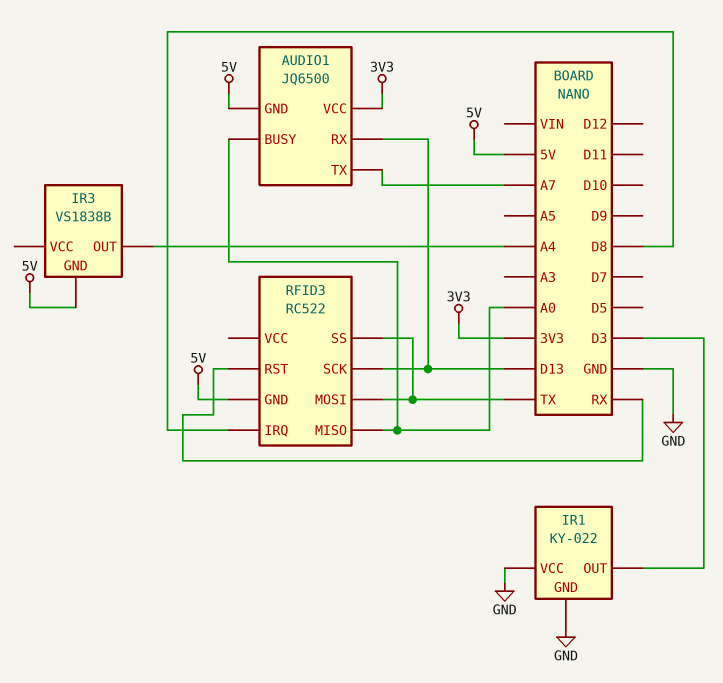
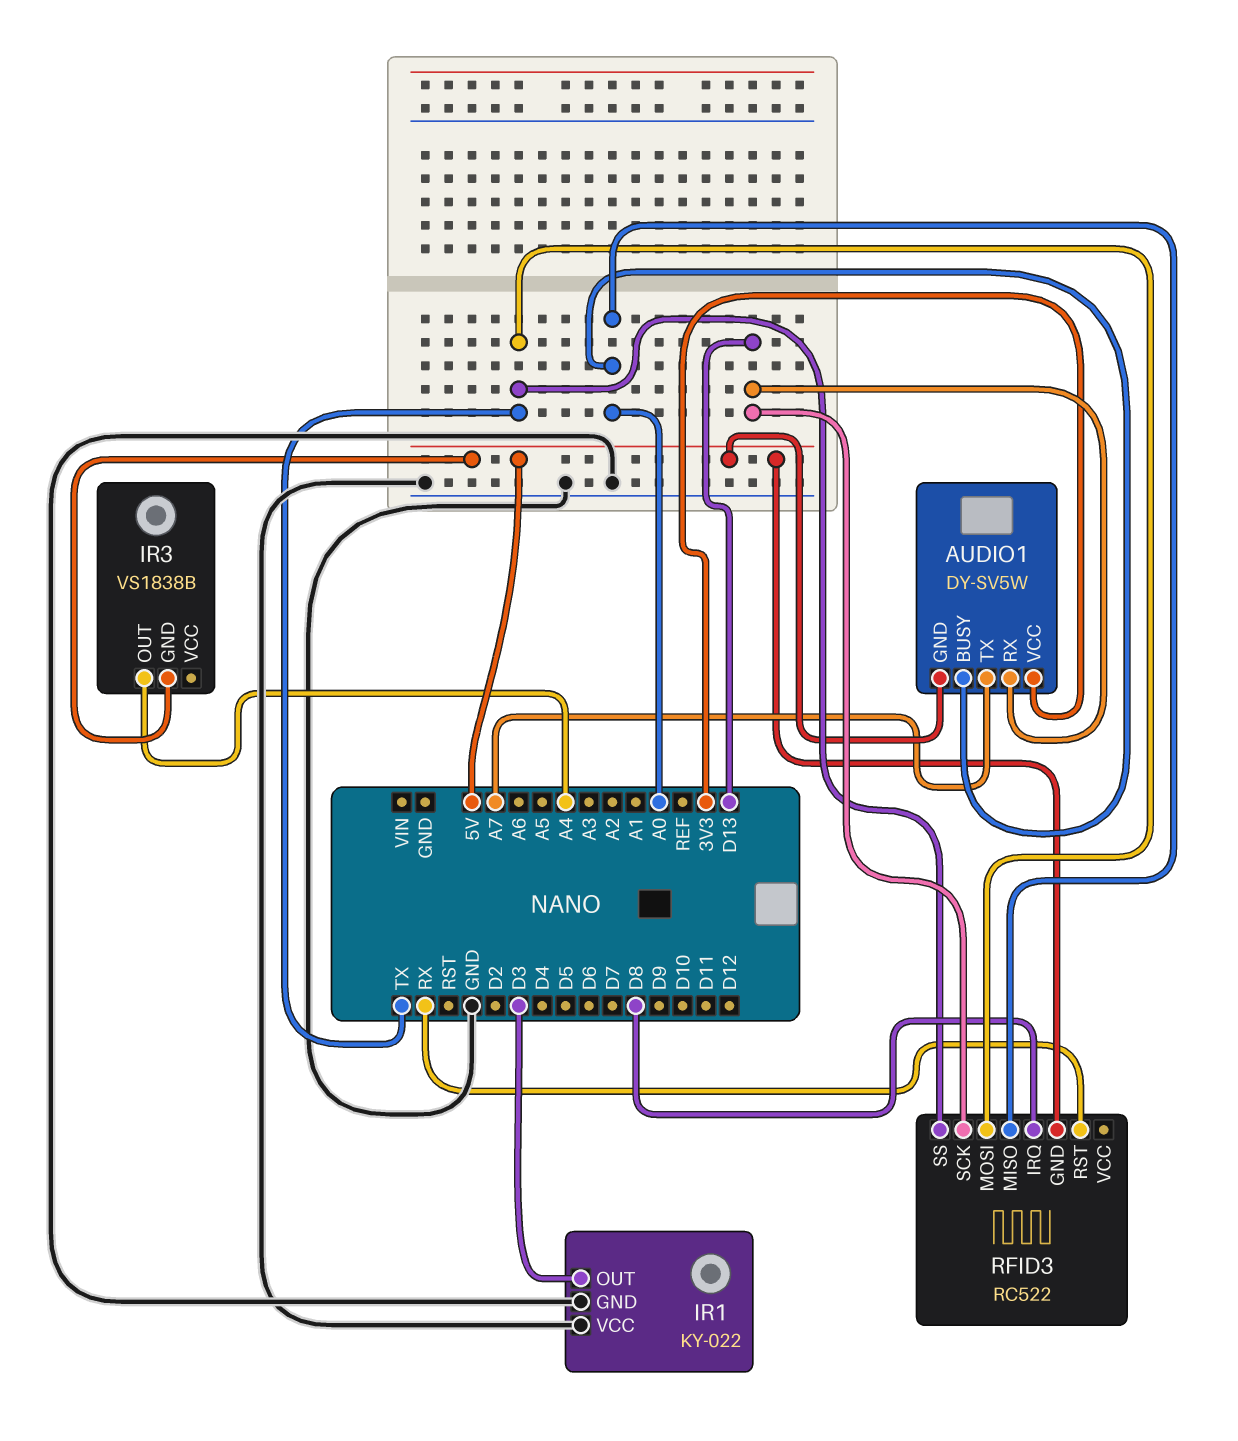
AUDIO1: JQ6500 -> DY-SV5W

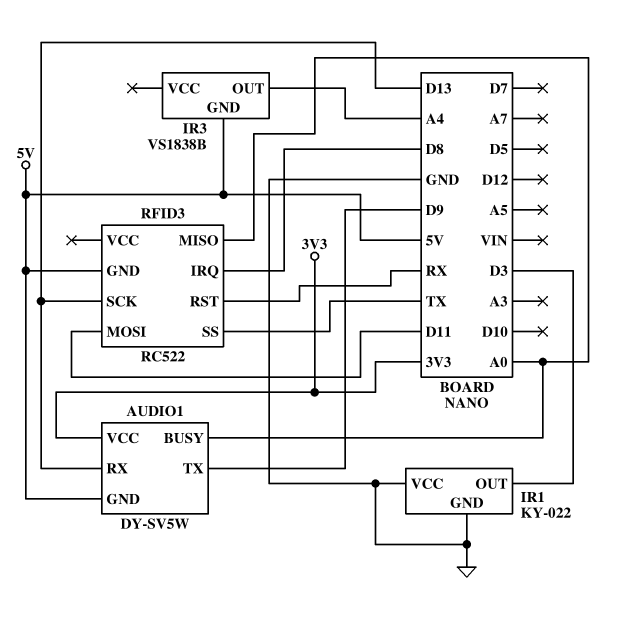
AUDIO1 pin TX: A7 -> D9
RFID3 pin MOSI: TX -> D11

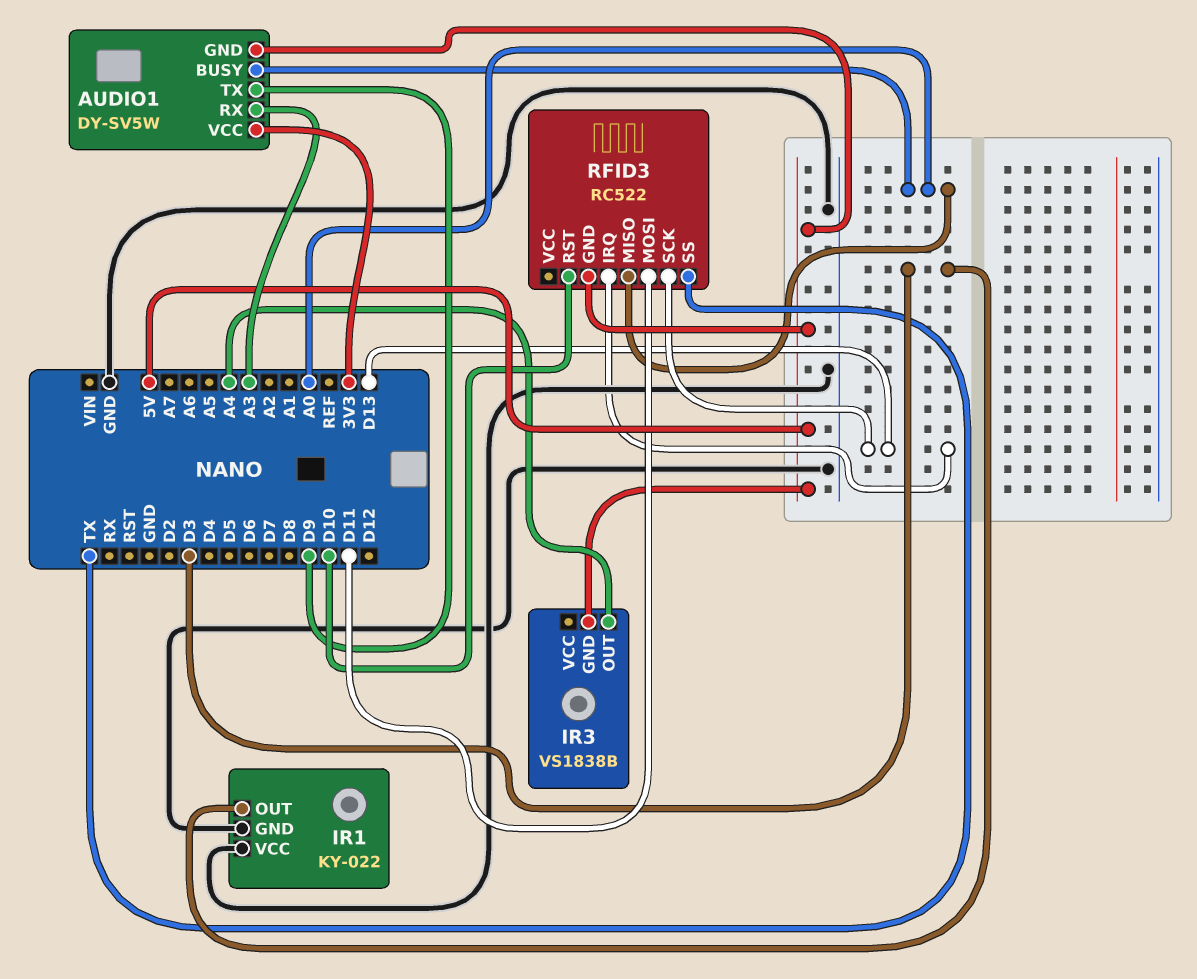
AUDIO1 pin RX: D13 -> A3
RFID3 pin IRQ: D8 -> D13
RFID3 pin RST: RX -> D10

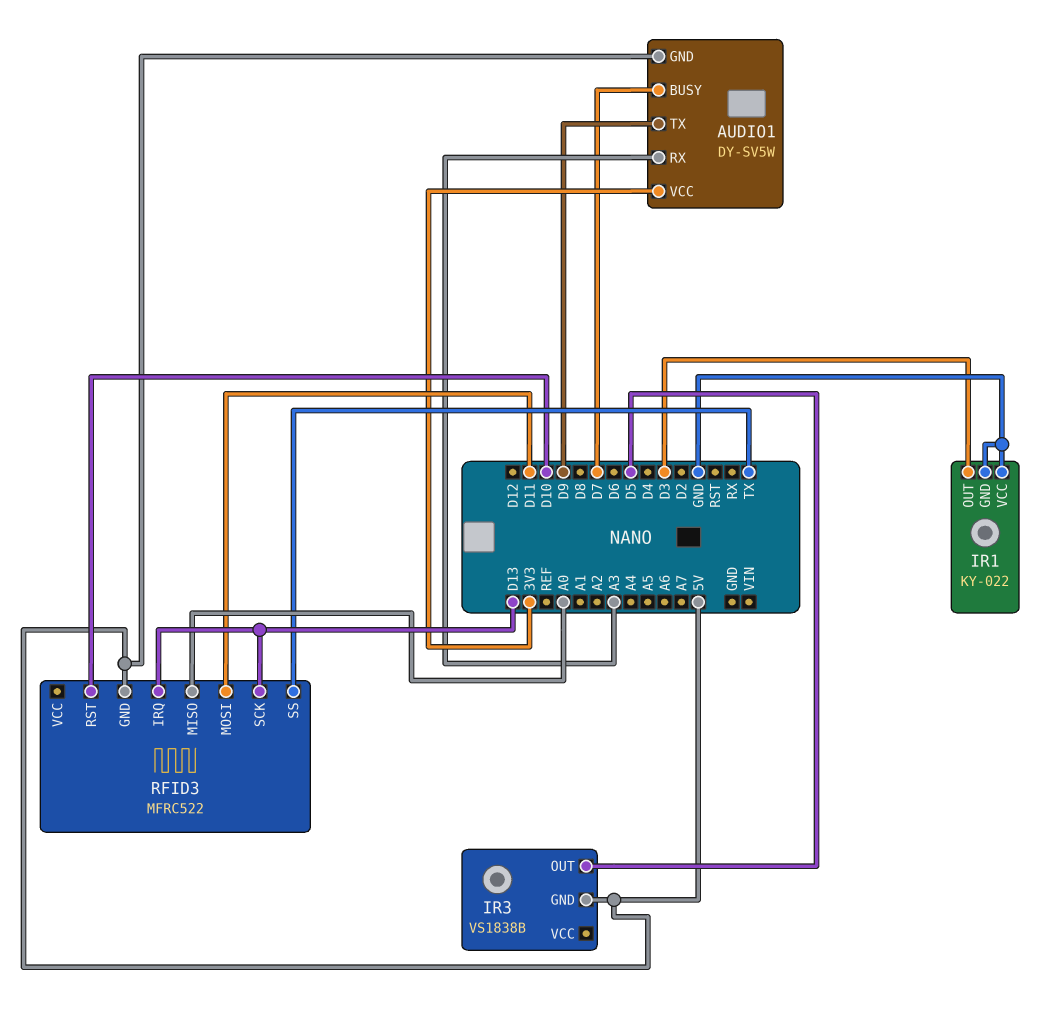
AUDIO1 pin BUSY: A0 -> D7
IR3 pin OUT: A4 -> D5
RFID3: RC522 -> MFRC522

